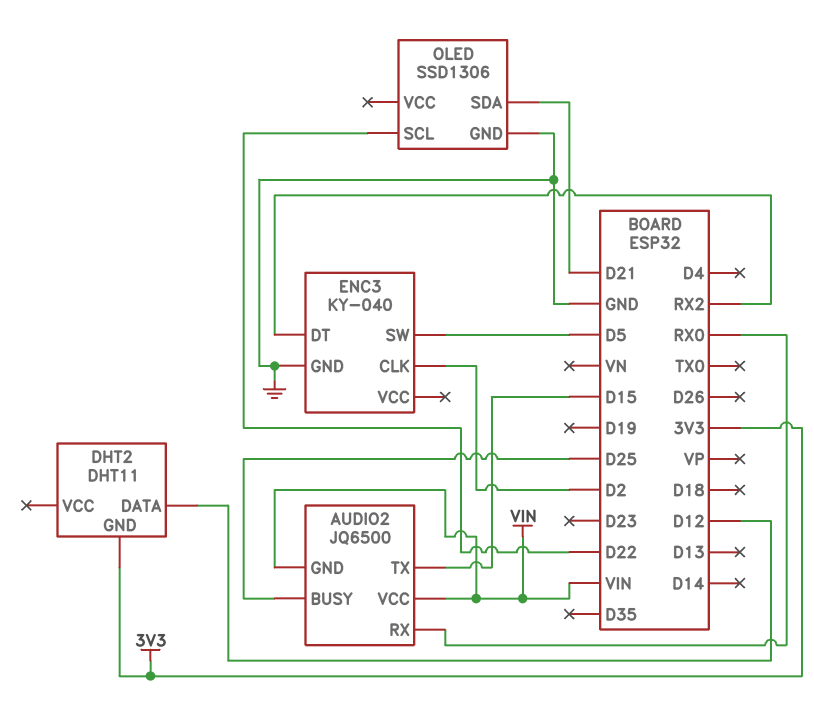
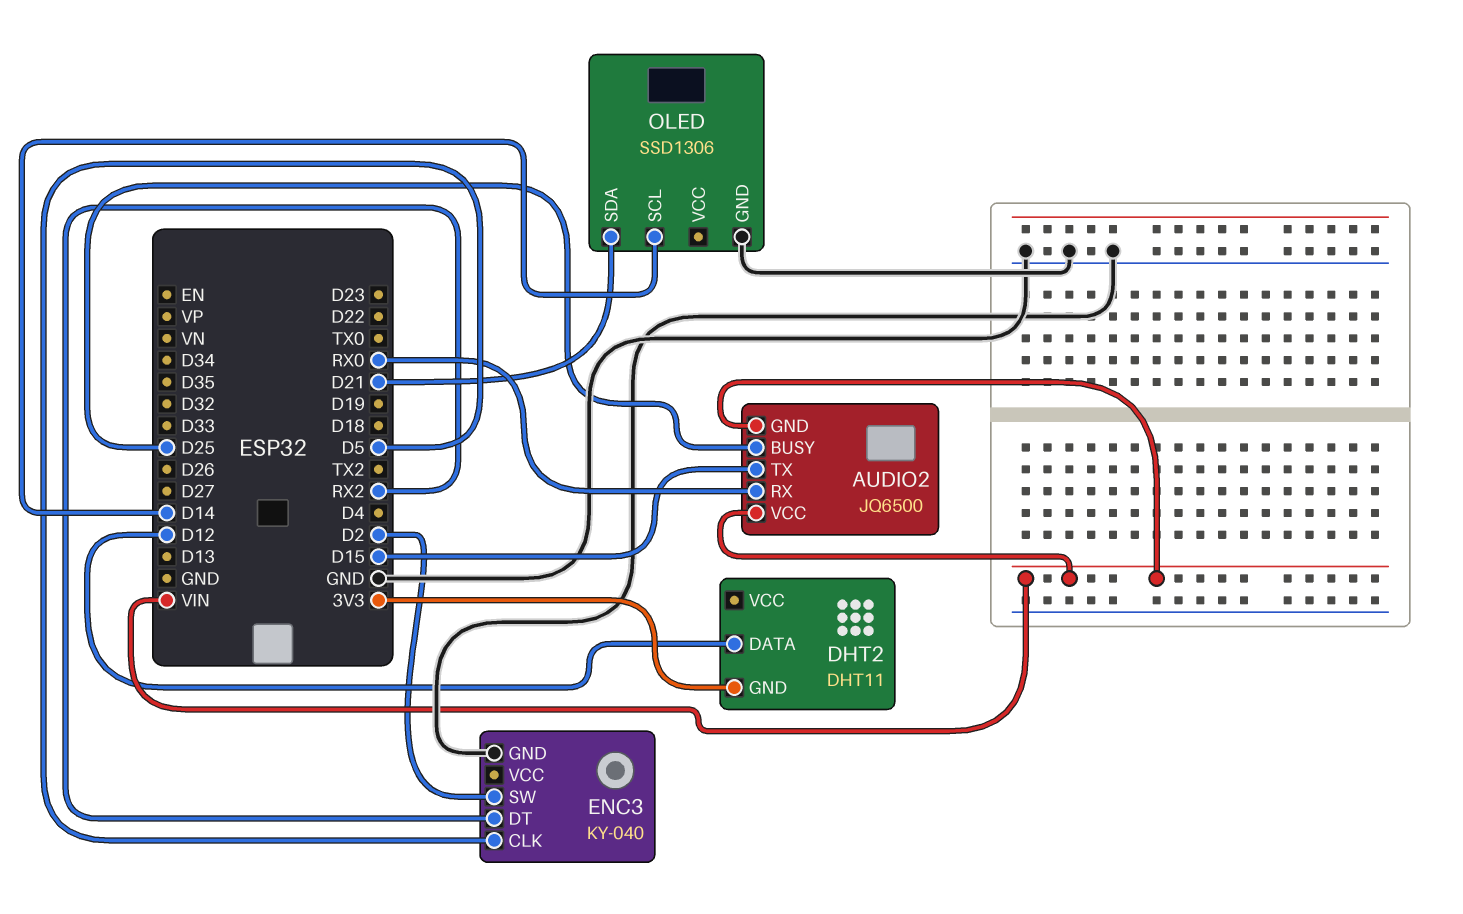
ENC3 pin CLK: D2 -> D5
ENC3 pin SW: D5 -> D2
OLED pin SCL: D22 -> D14

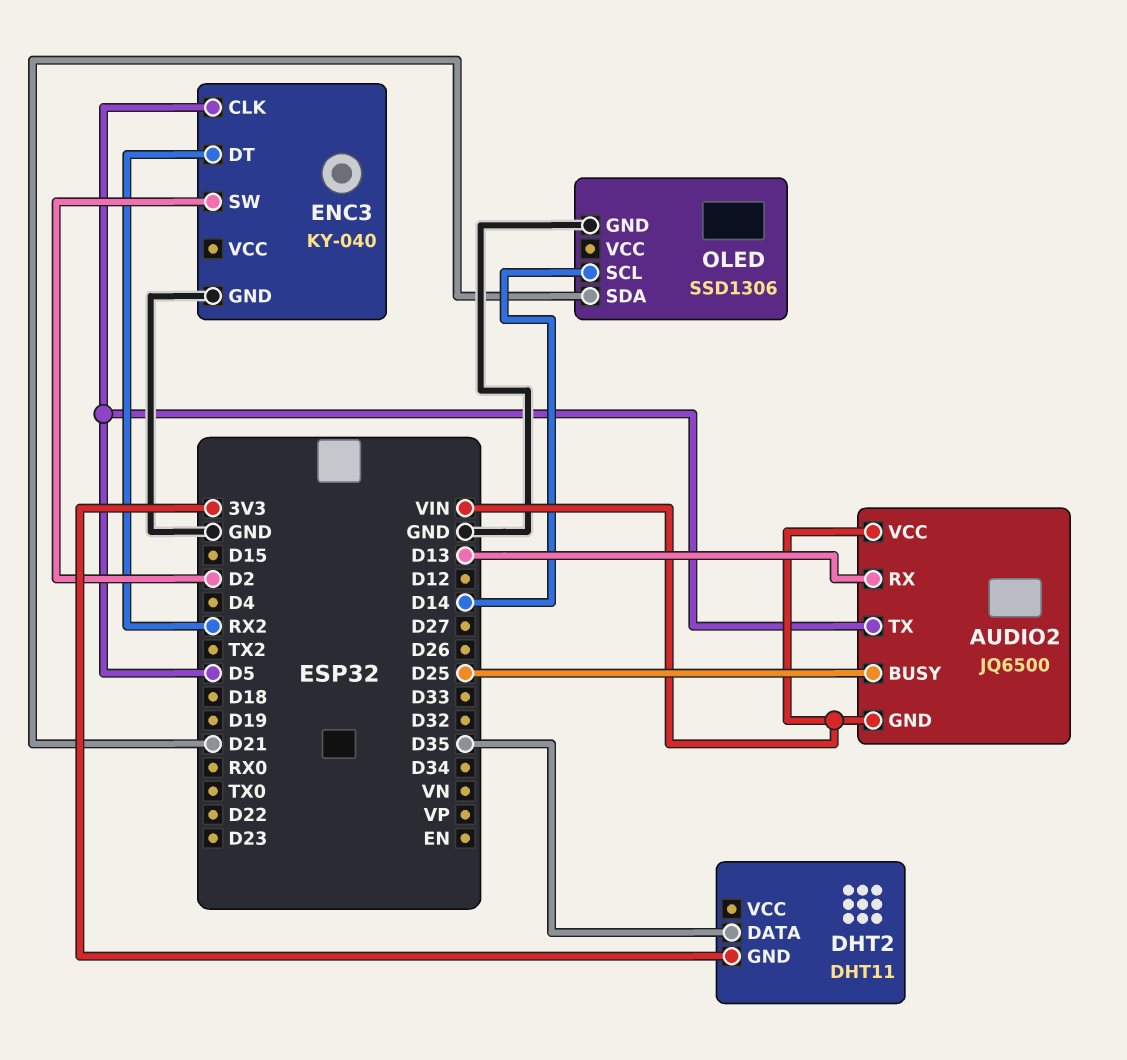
AUDIO2 pin RX: RX0 -> D13
AUDIO2 pin TX: D15 -> D5
DHT2 pin DATA: D12 -> D35

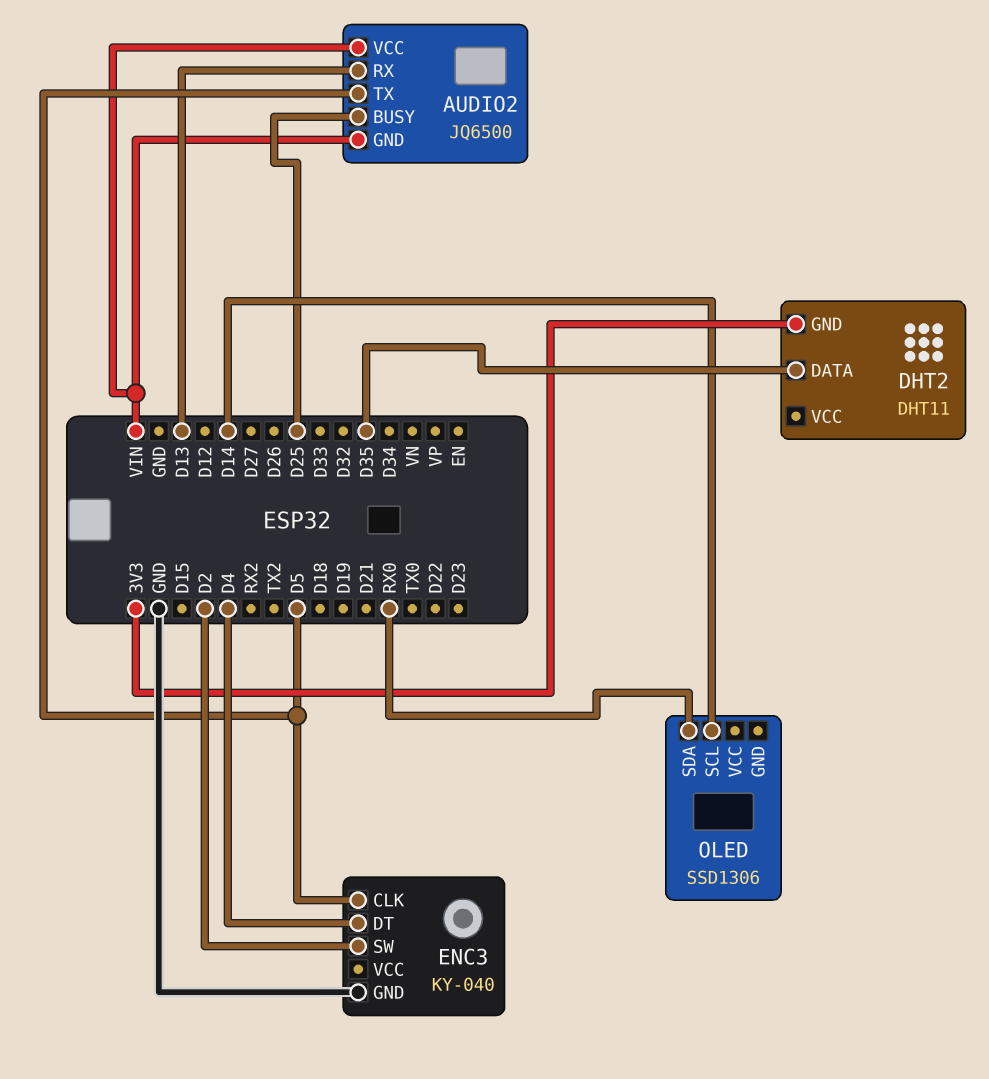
ENC3 pin DT: RX2 -> D4
OLED pin GND: GND -> none
OLED pin SDA: D21 -> RX0

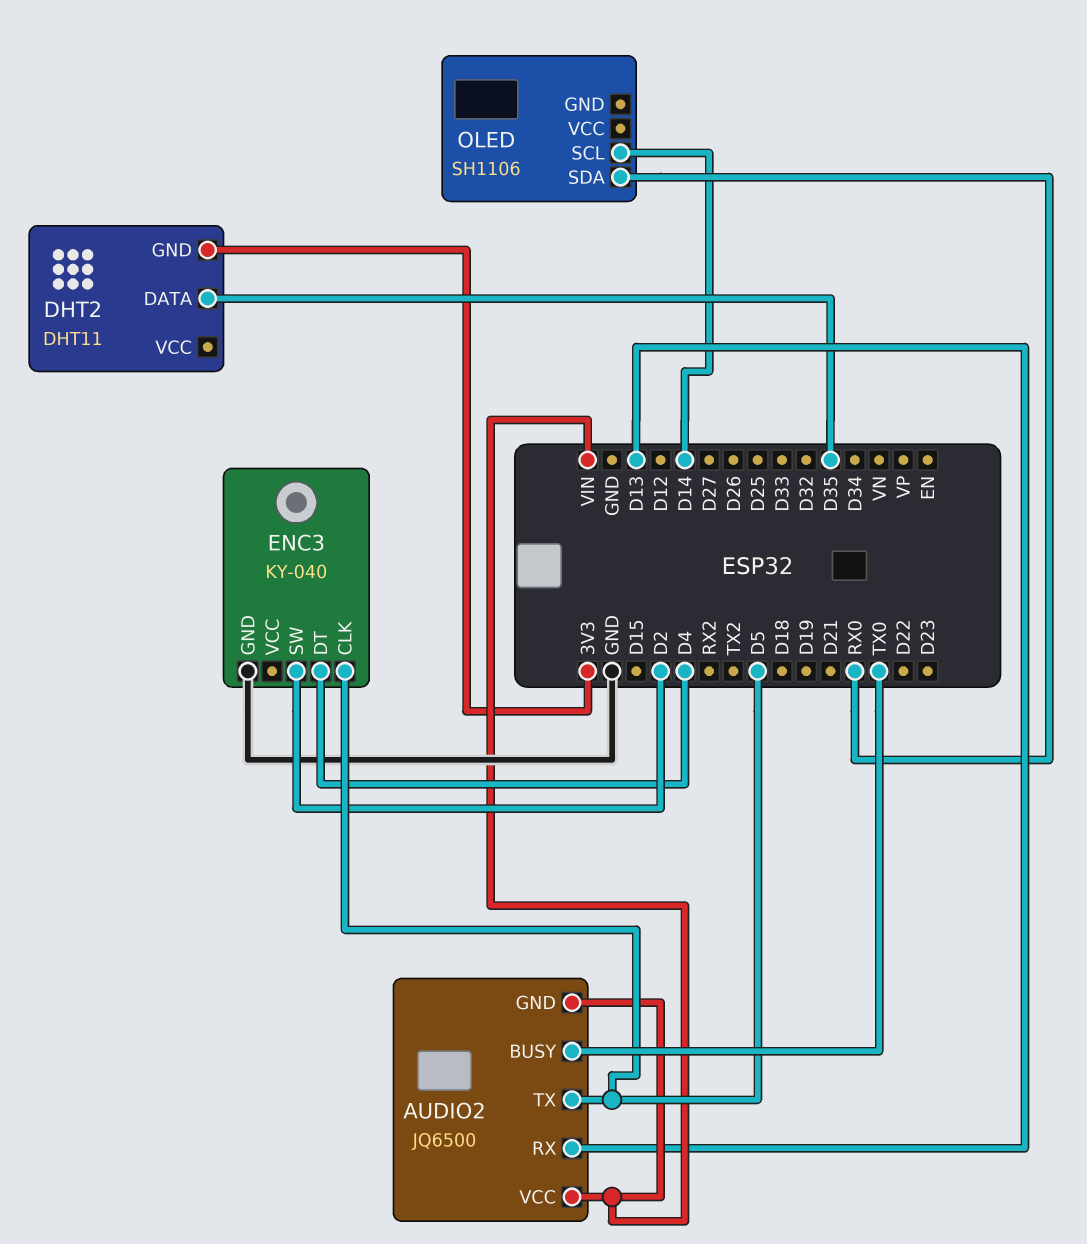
AUDIO2 pin BUSY: D25 -> TX0
OLED: SSD1306 -> SH1106

